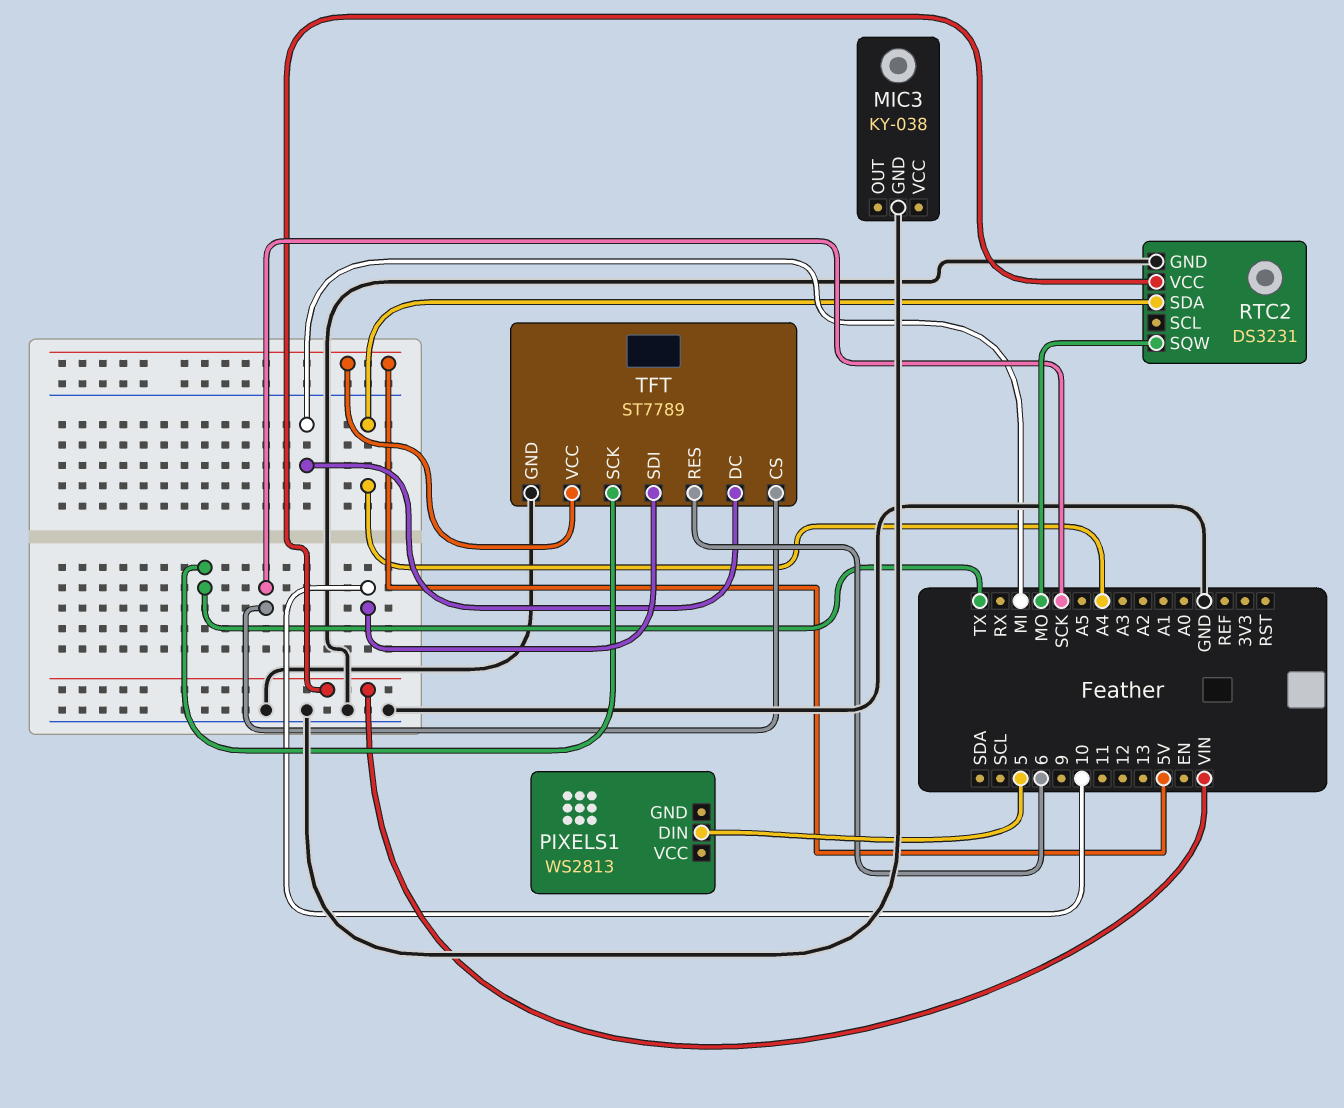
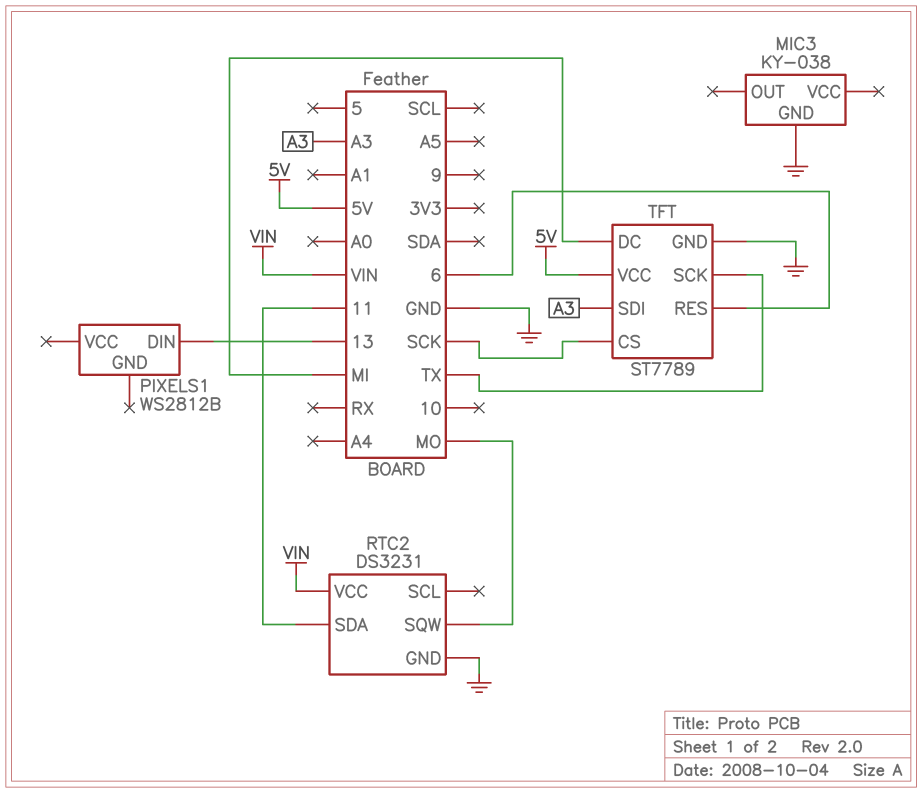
PIXELS1: WS2813 -> WS2812B
PIXELS1 pin DIN: 5 -> 13
RTC2 pin SDA: A4 -> 11
TFT pin SDI: 10 -> A3

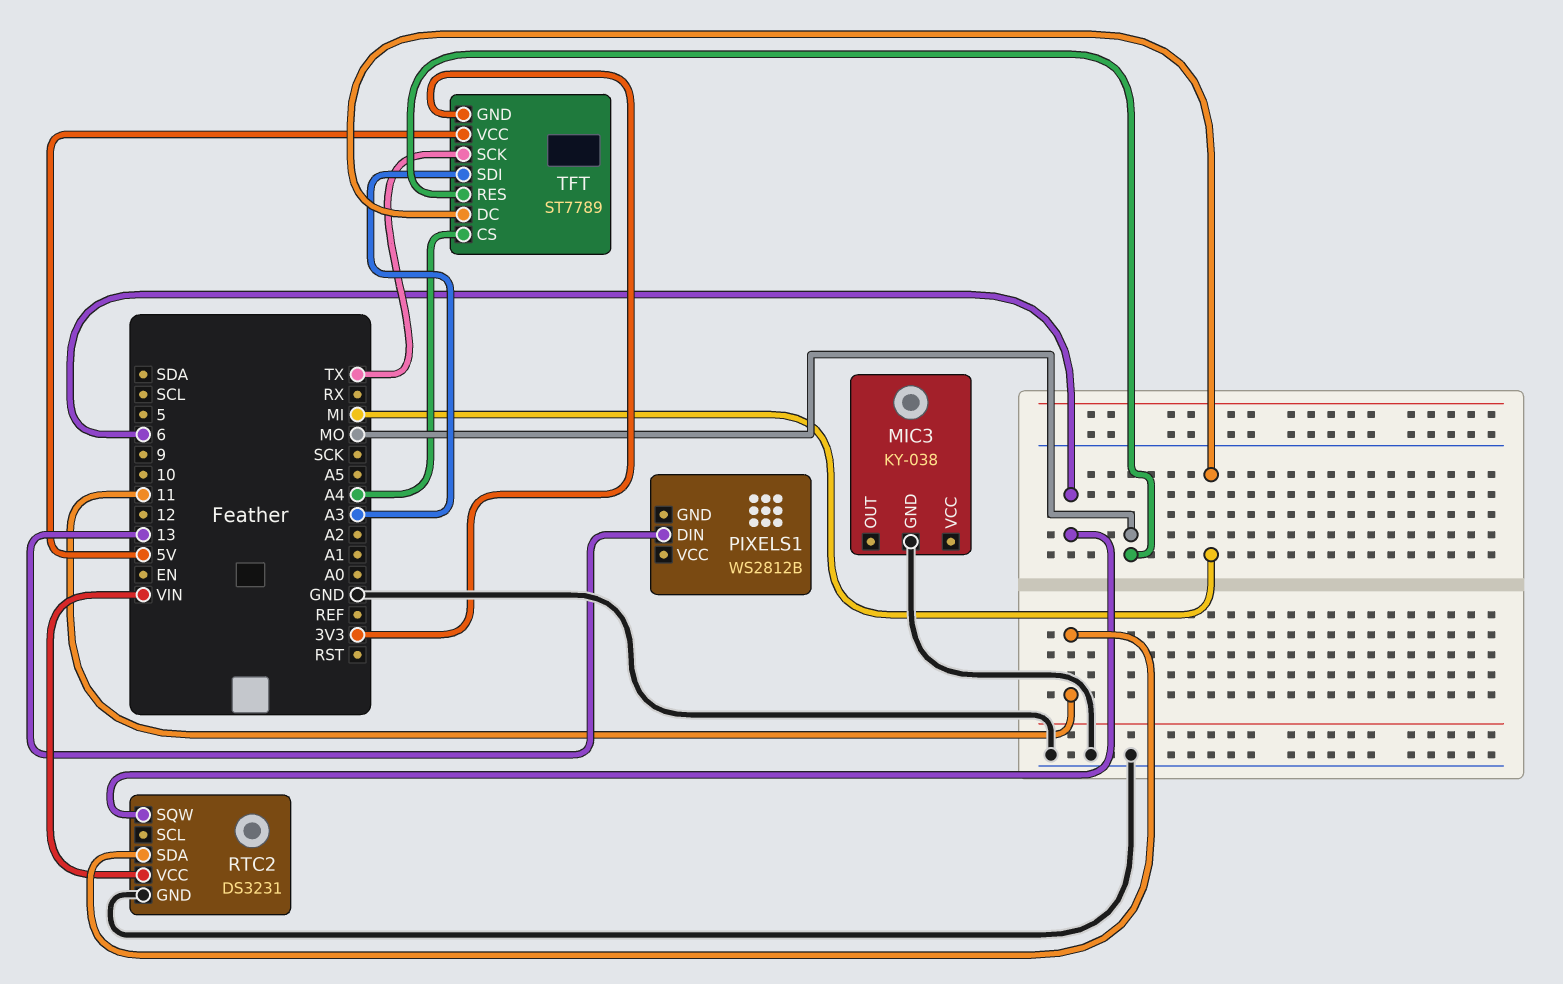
RTC2 pin SQW: MO -> 6
TFT pin CS: SCK -> A4
TFT pin GND: GND -> 3V3
TFT pin RES: 6 -> MO

